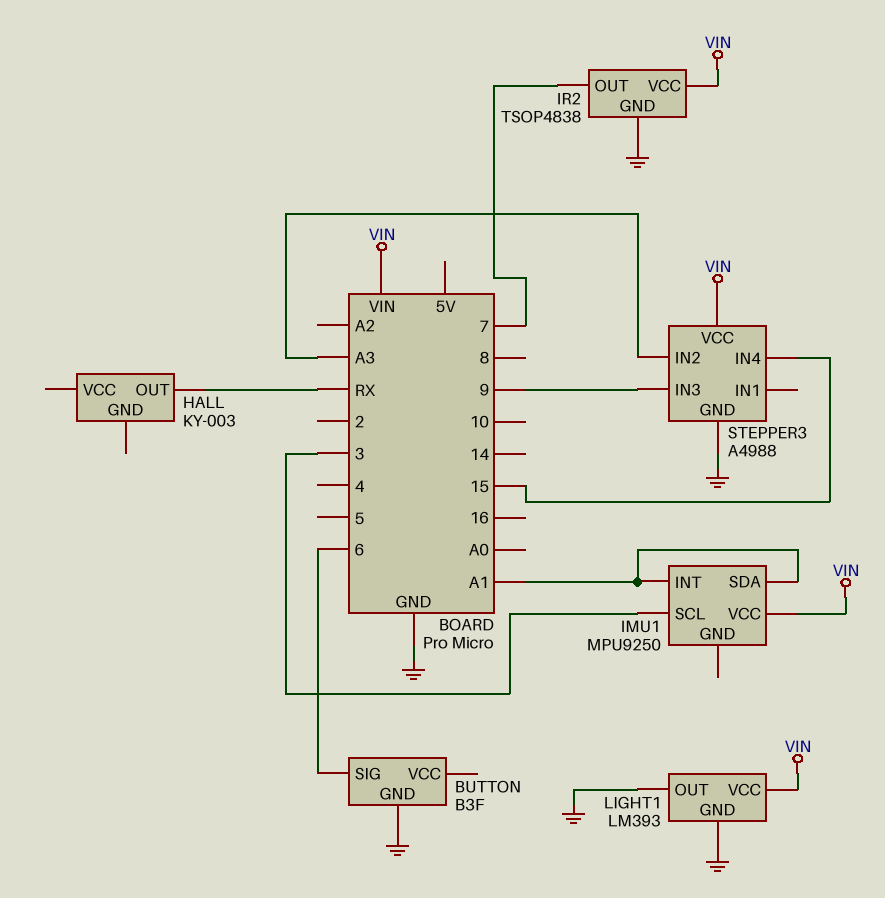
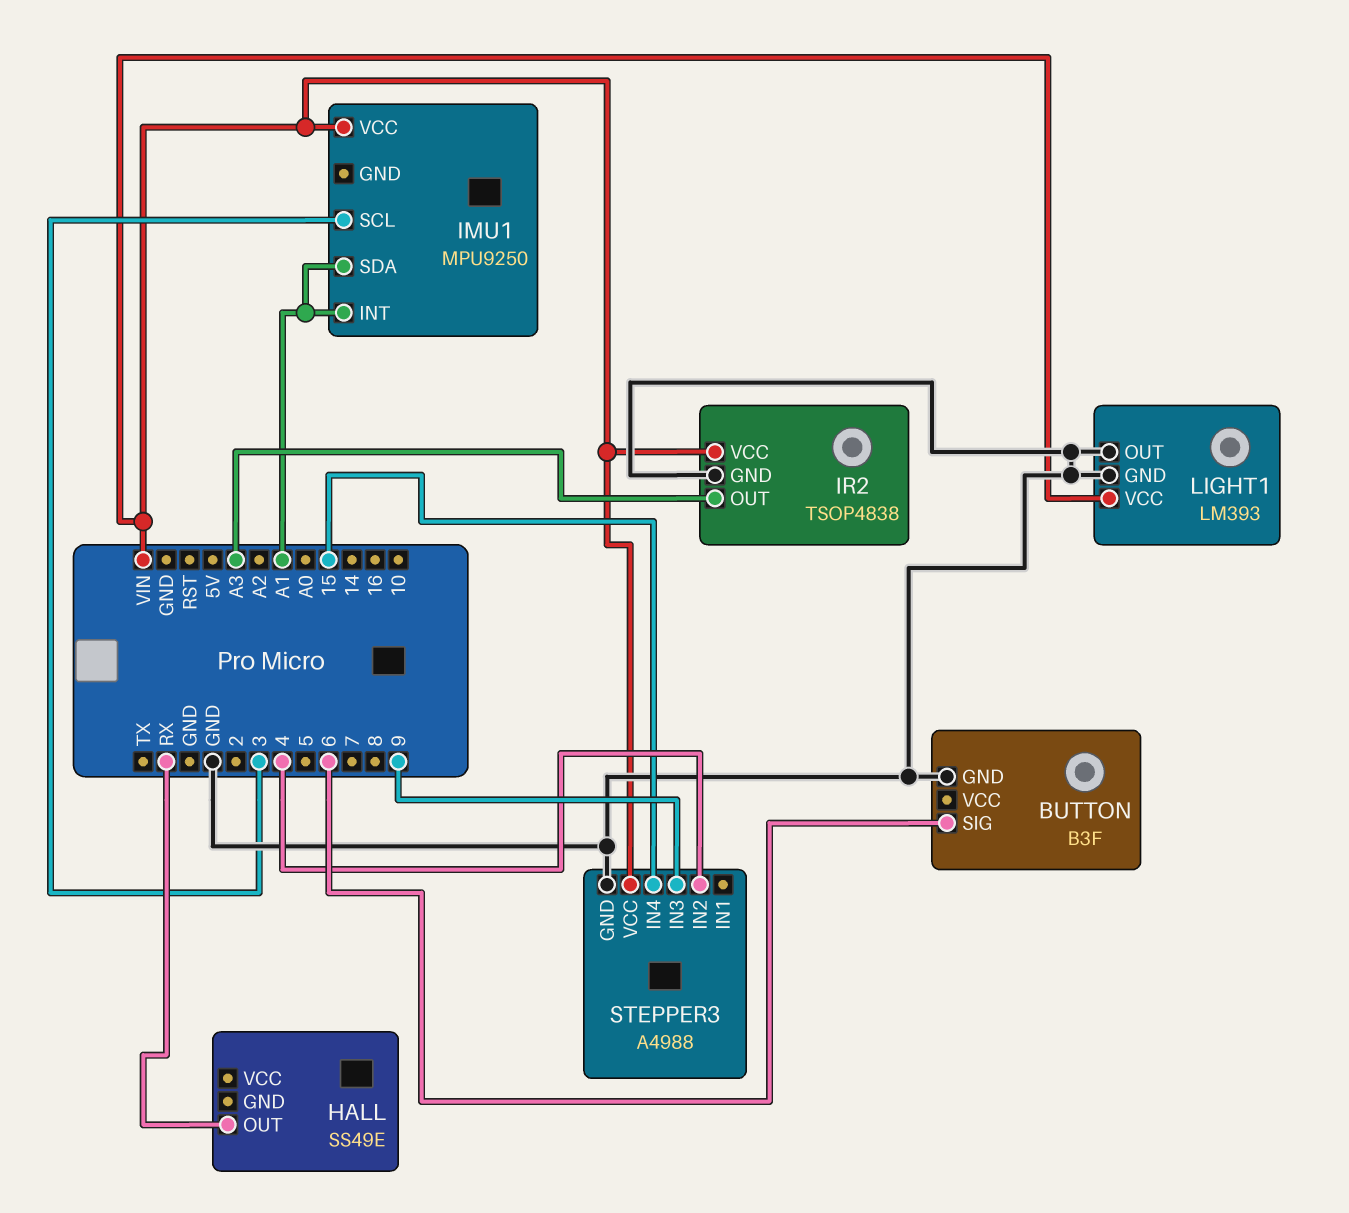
HALL: KY-003 -> SS49E
IR2 pin OUT: 7 -> A3
STEPPER3 pin IN2: A3 -> 4

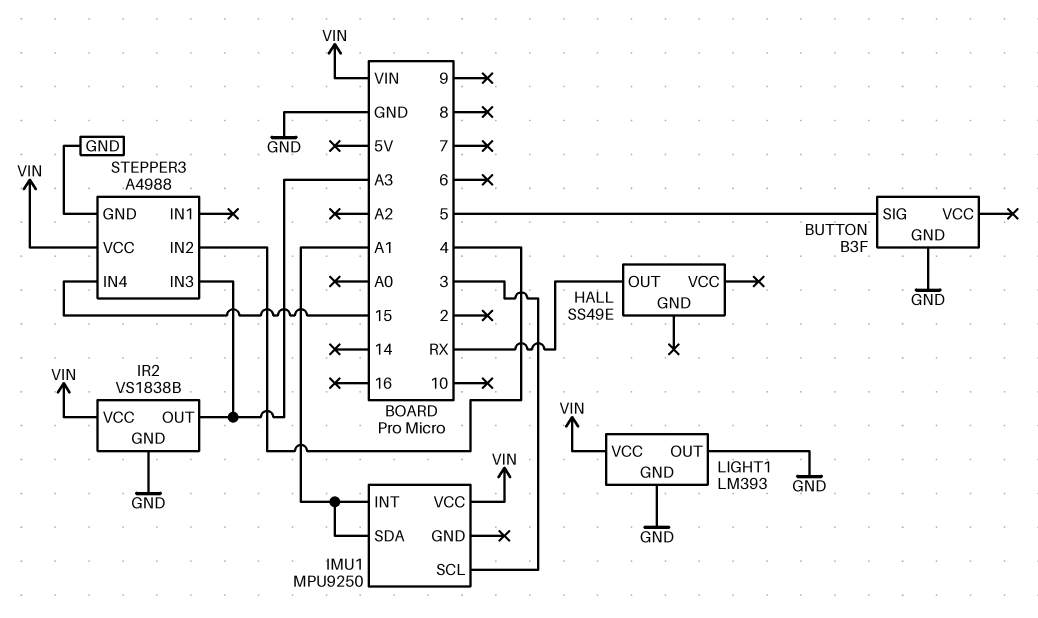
BUTTON pin SIG: 6 -> 5
IR2: TSOP4838 -> VS1838B
STEPPER3 pin IN3: 9 -> A3

